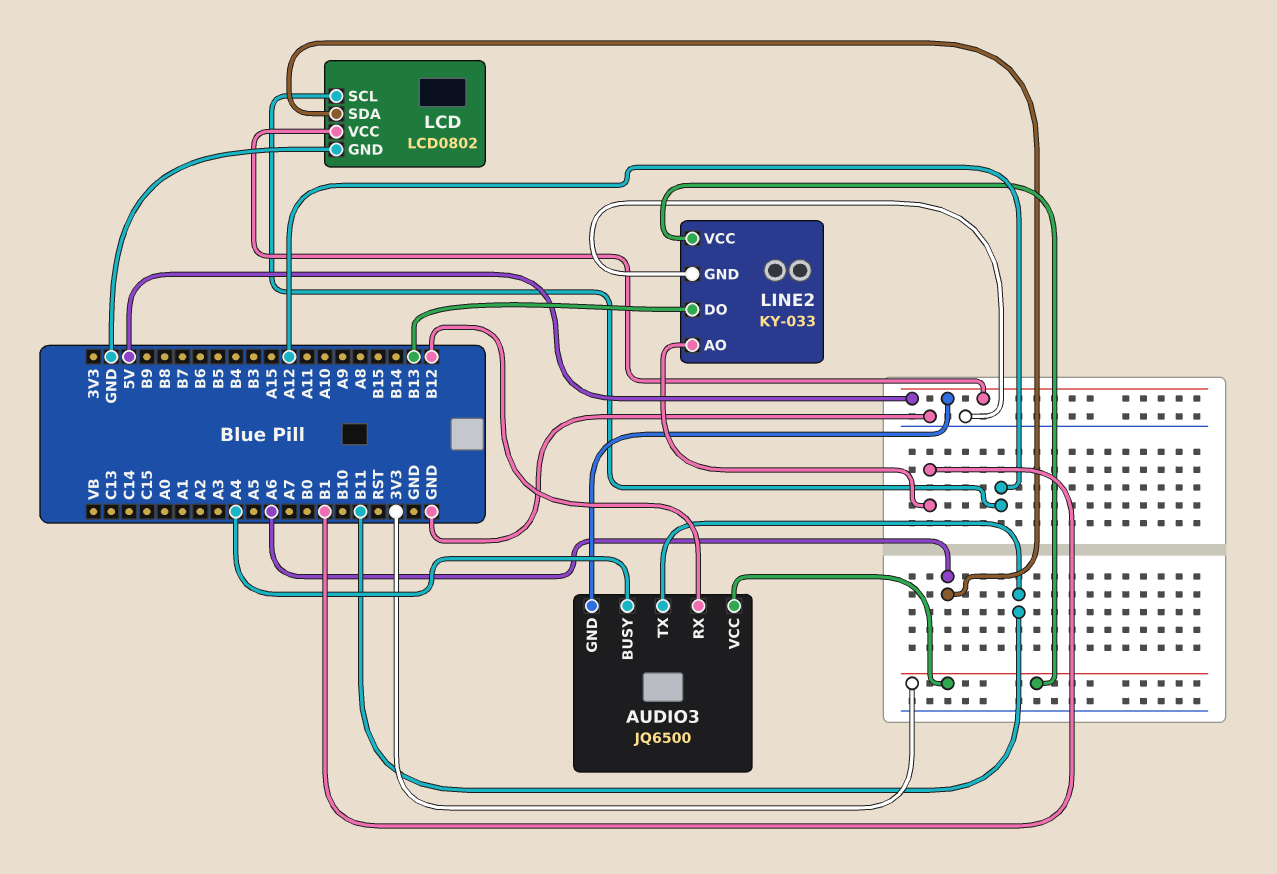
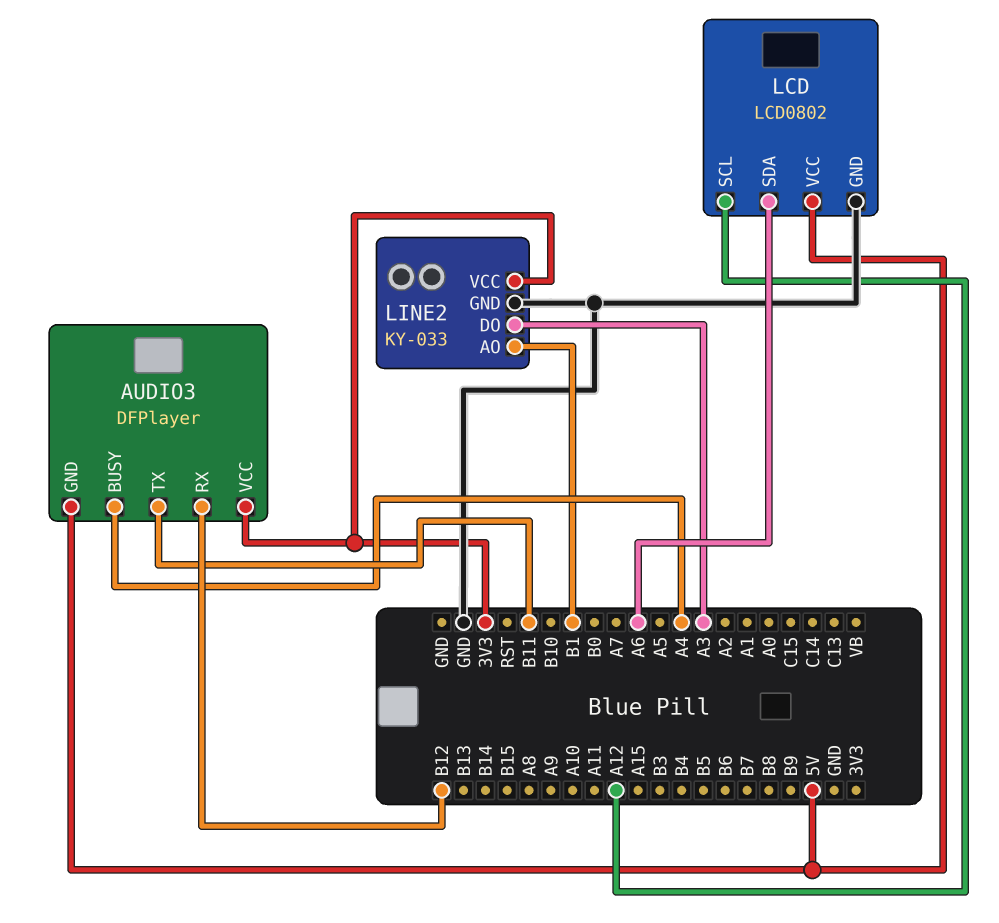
AUDIO3: JQ6500 -> DFPlayer
LINE2 pin DO: B13 -> A3

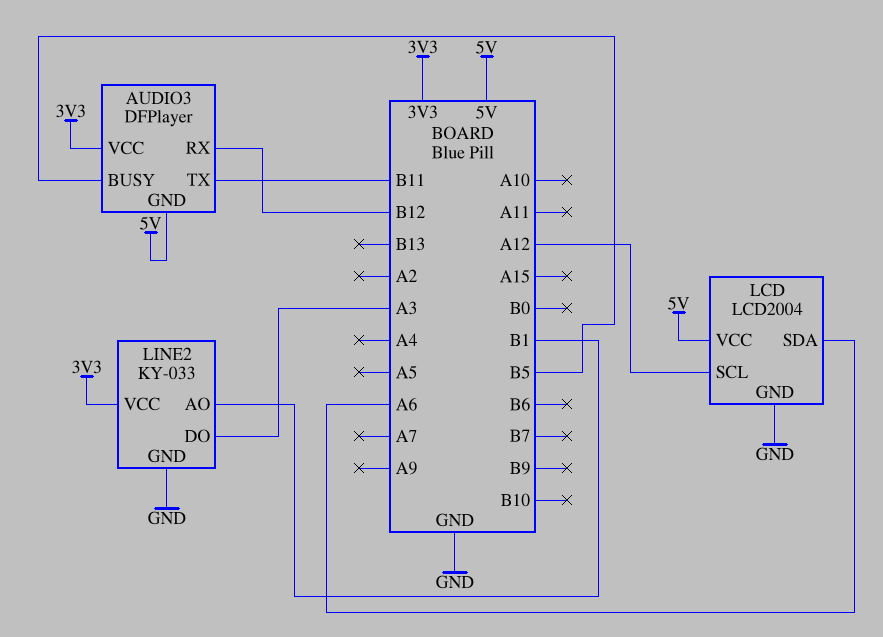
AUDIO3 pin BUSY: A4 -> B5
LCD: LCD0802 -> LCD2004

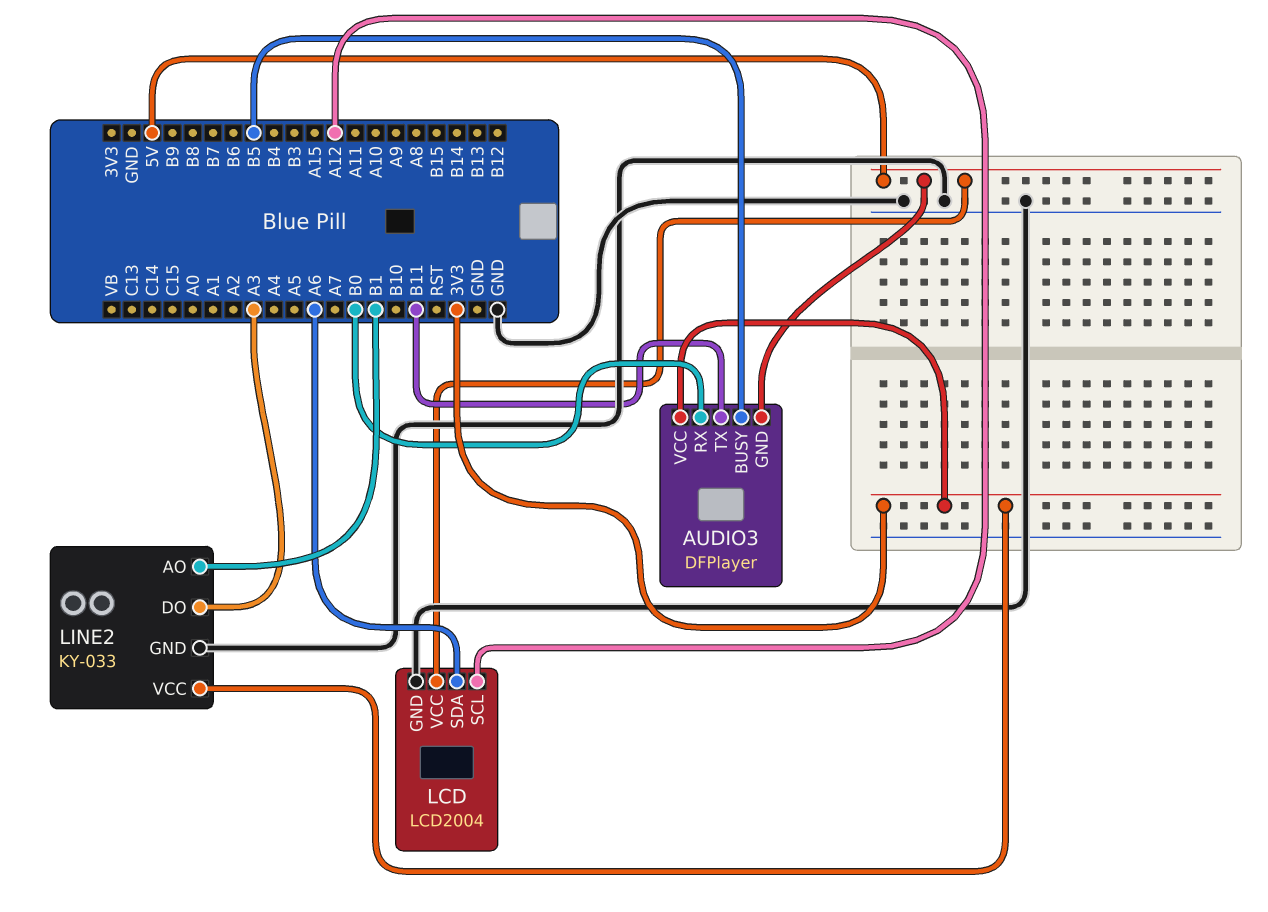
AUDIO3 pin RX: B12 -> B0

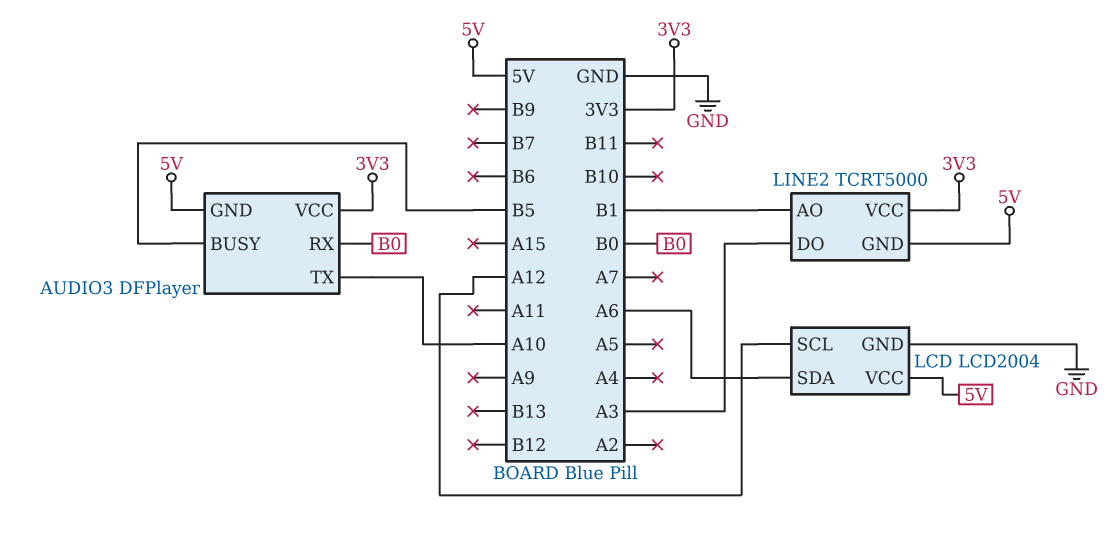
AUDIO3 pin TX: B11 -> A10
LINE2: KY-033 -> TCRT5000
LINE2 pin GND: GND -> 5V

